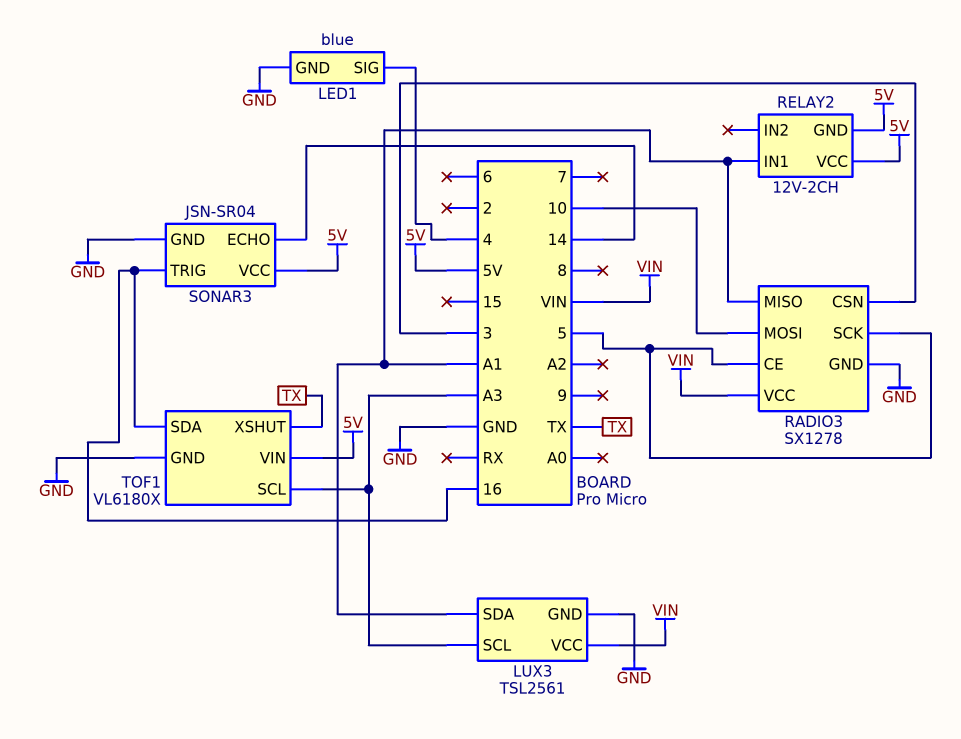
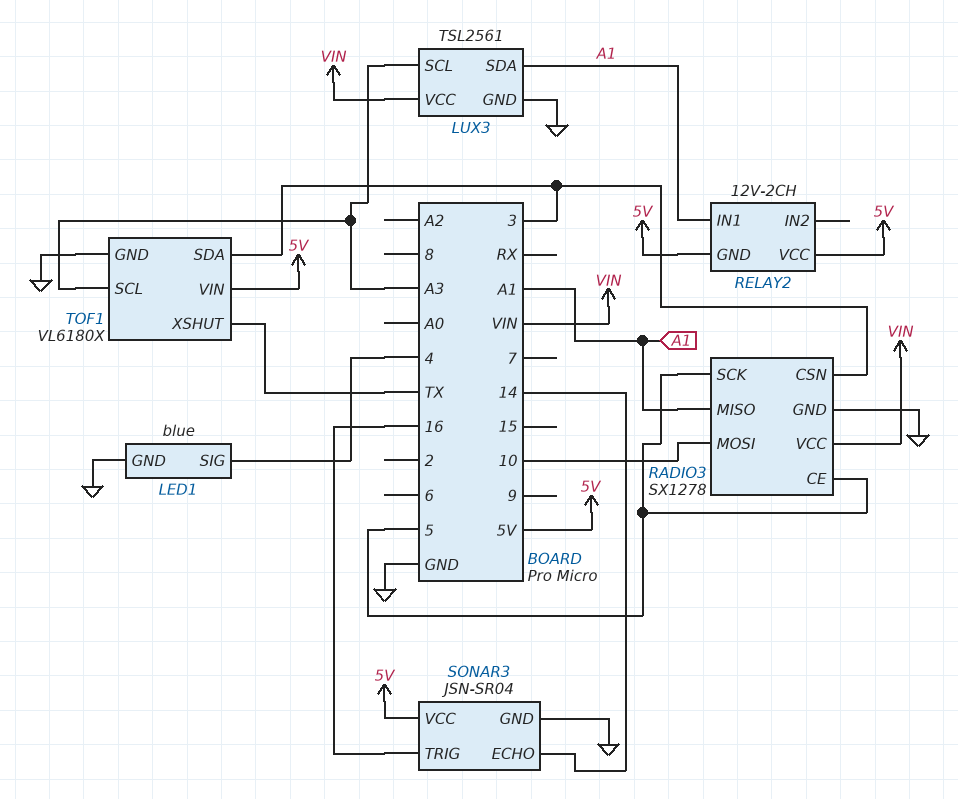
TOF1 pin SDA: 16 -> 3

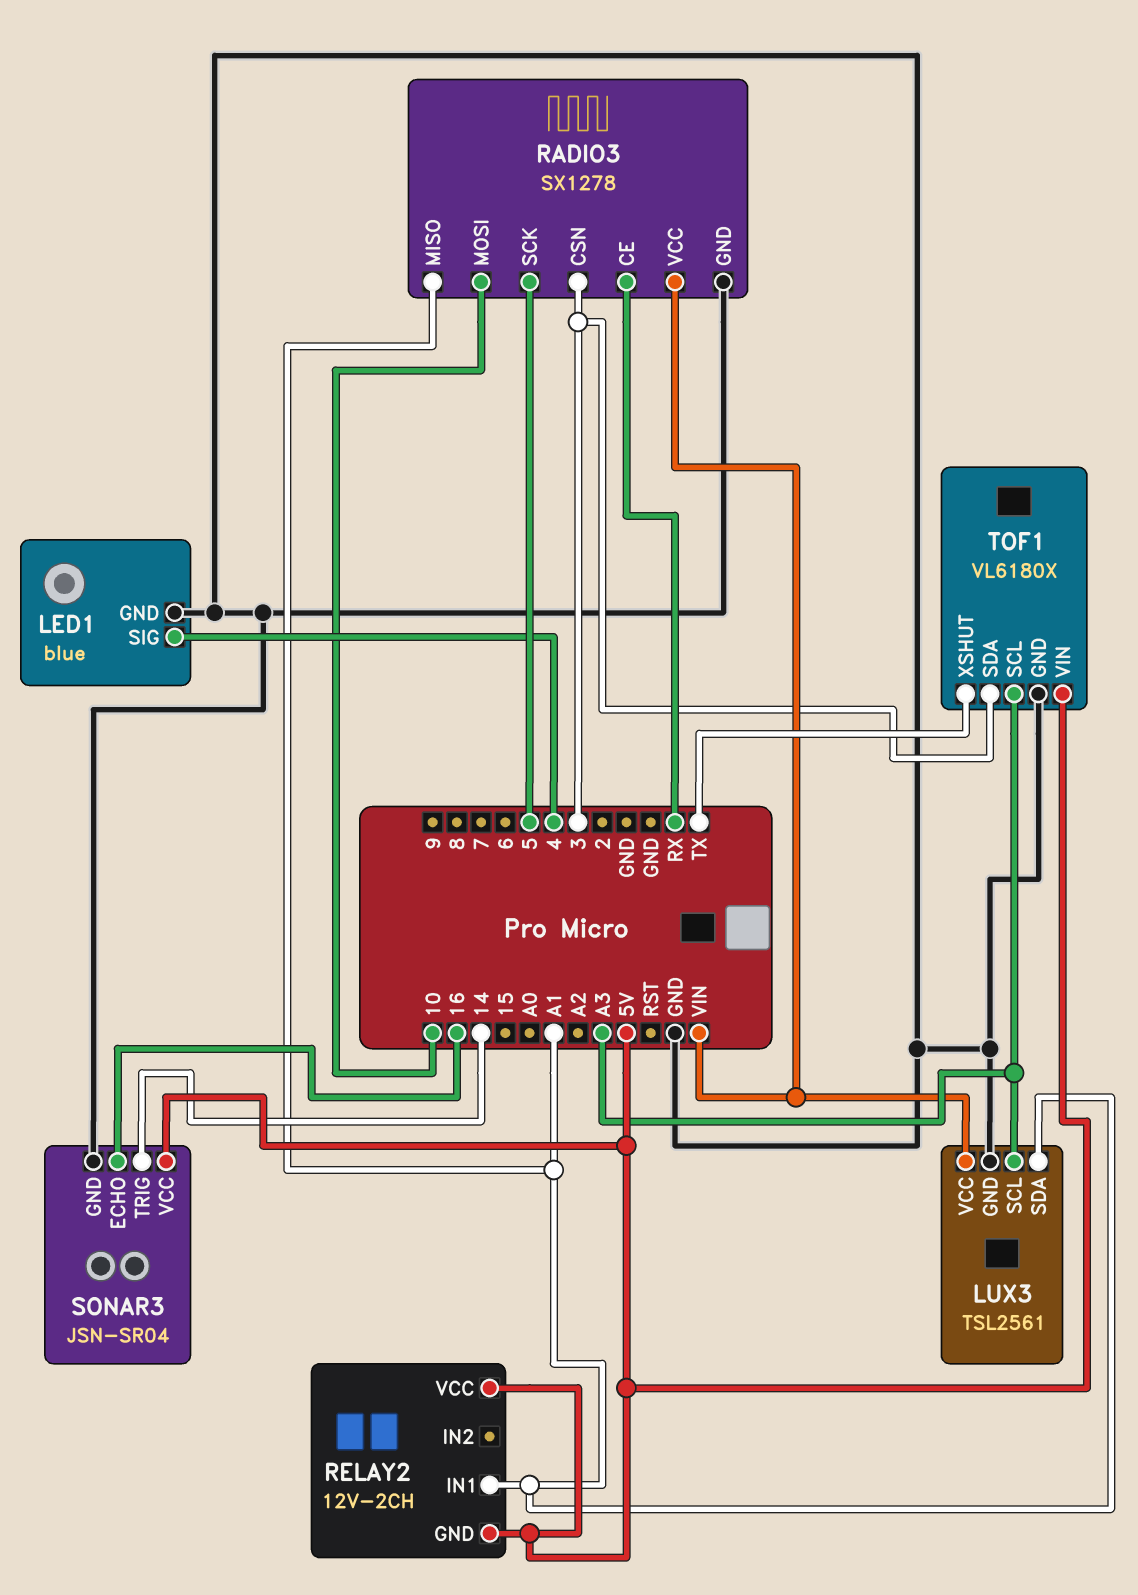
RADIO3 pin CE: 5 -> RX
SONAR3 pin ECHO: 14 -> 16
SONAR3 pin TRIG: 16 -> 14

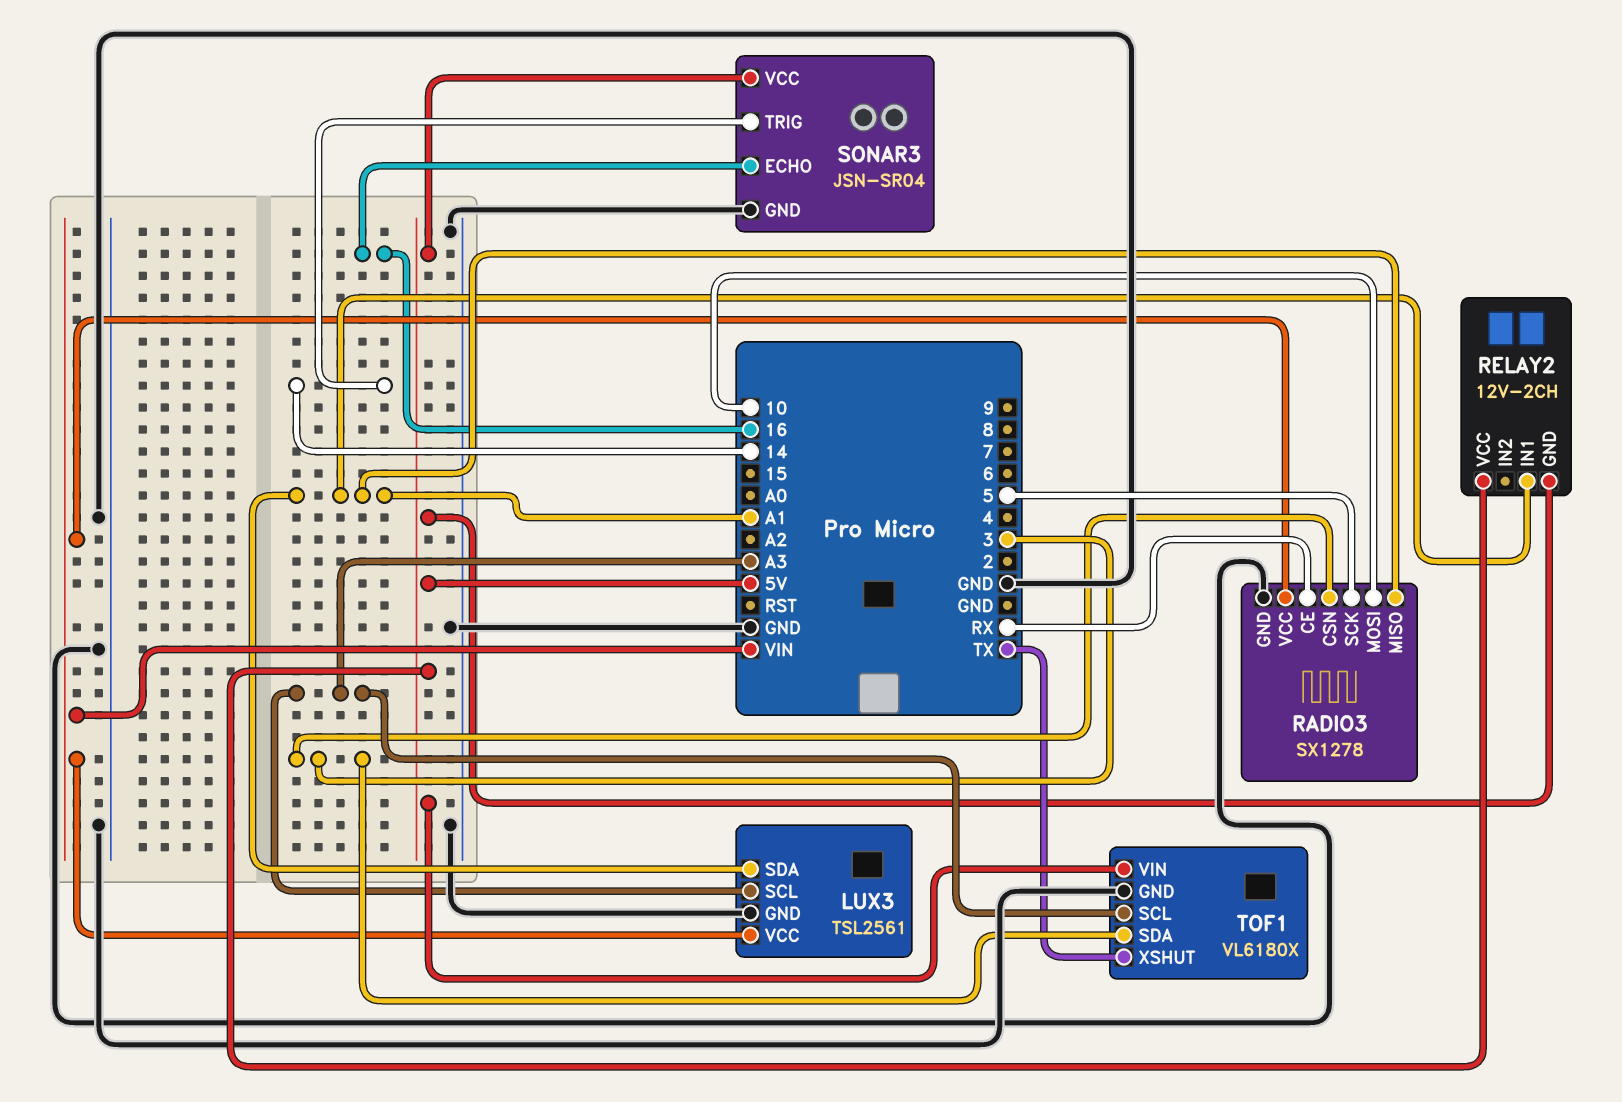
LED1: blue -> none
LED1 pin GND: GND -> none
LED1 pin SIG: 4 -> none

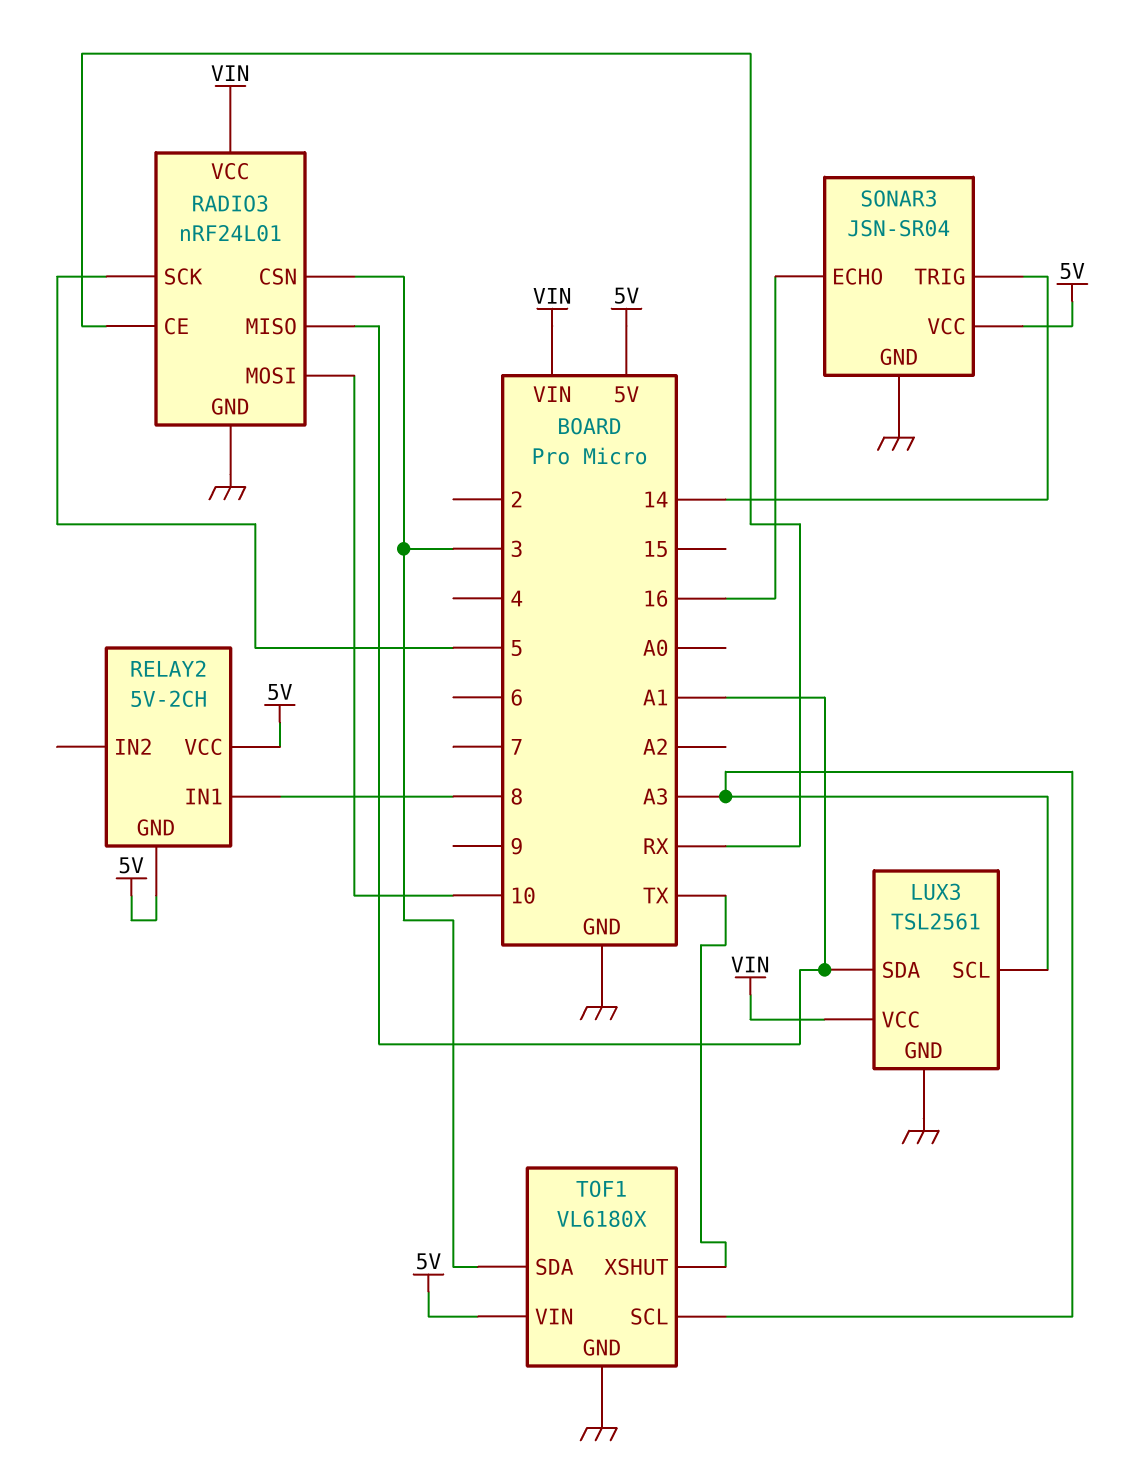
RADIO3: SX1278 -> nRF24L01
RELAY2: 12V-2CH -> 5V-2CH
RELAY2 pin IN1: A1 -> 8

